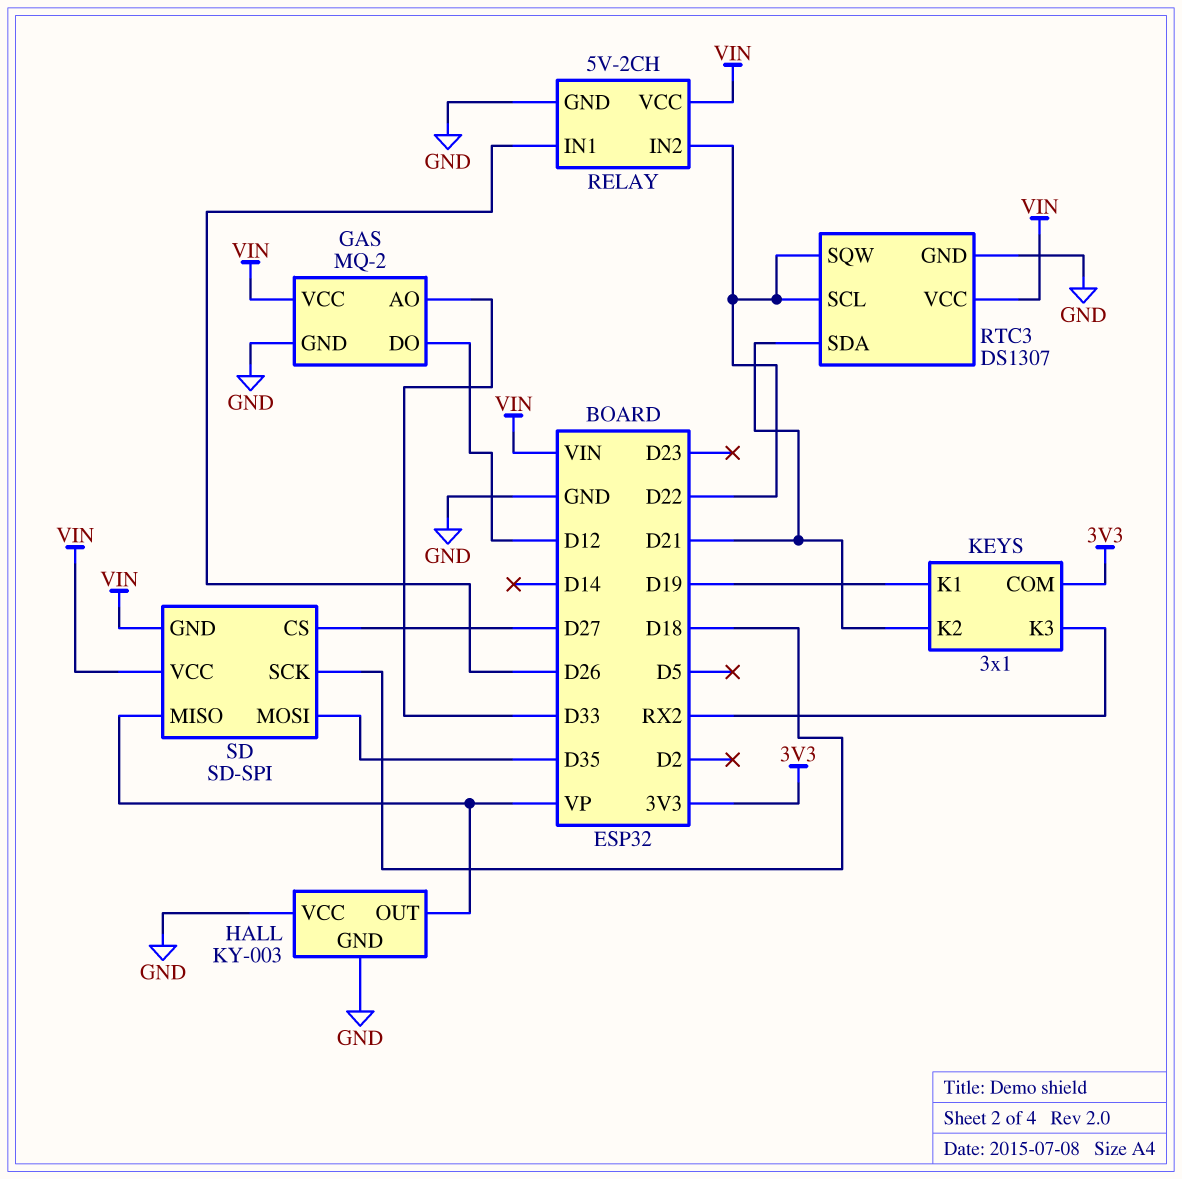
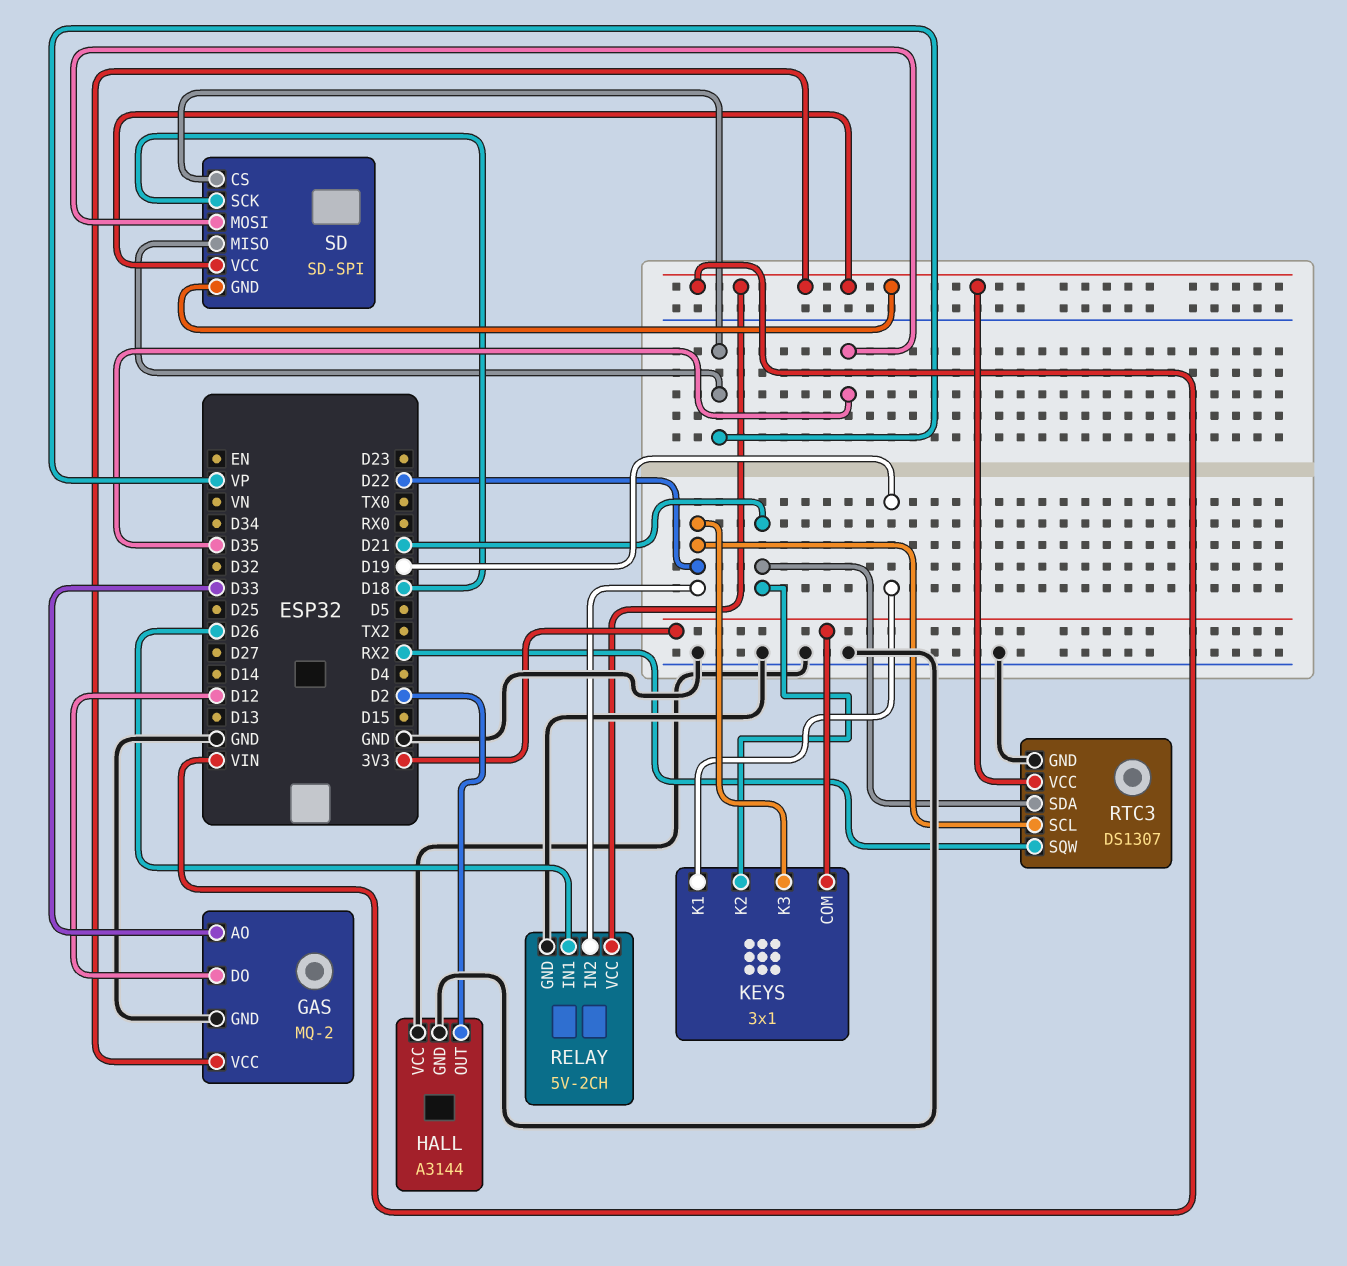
HALL: KY-003 -> A3144
HALL pin OUT: VP -> D2
KEYS pin K3: RX2 -> D22
RTC3 pin SQW: D22 -> RX2
SD pin CS: D27 -> VP

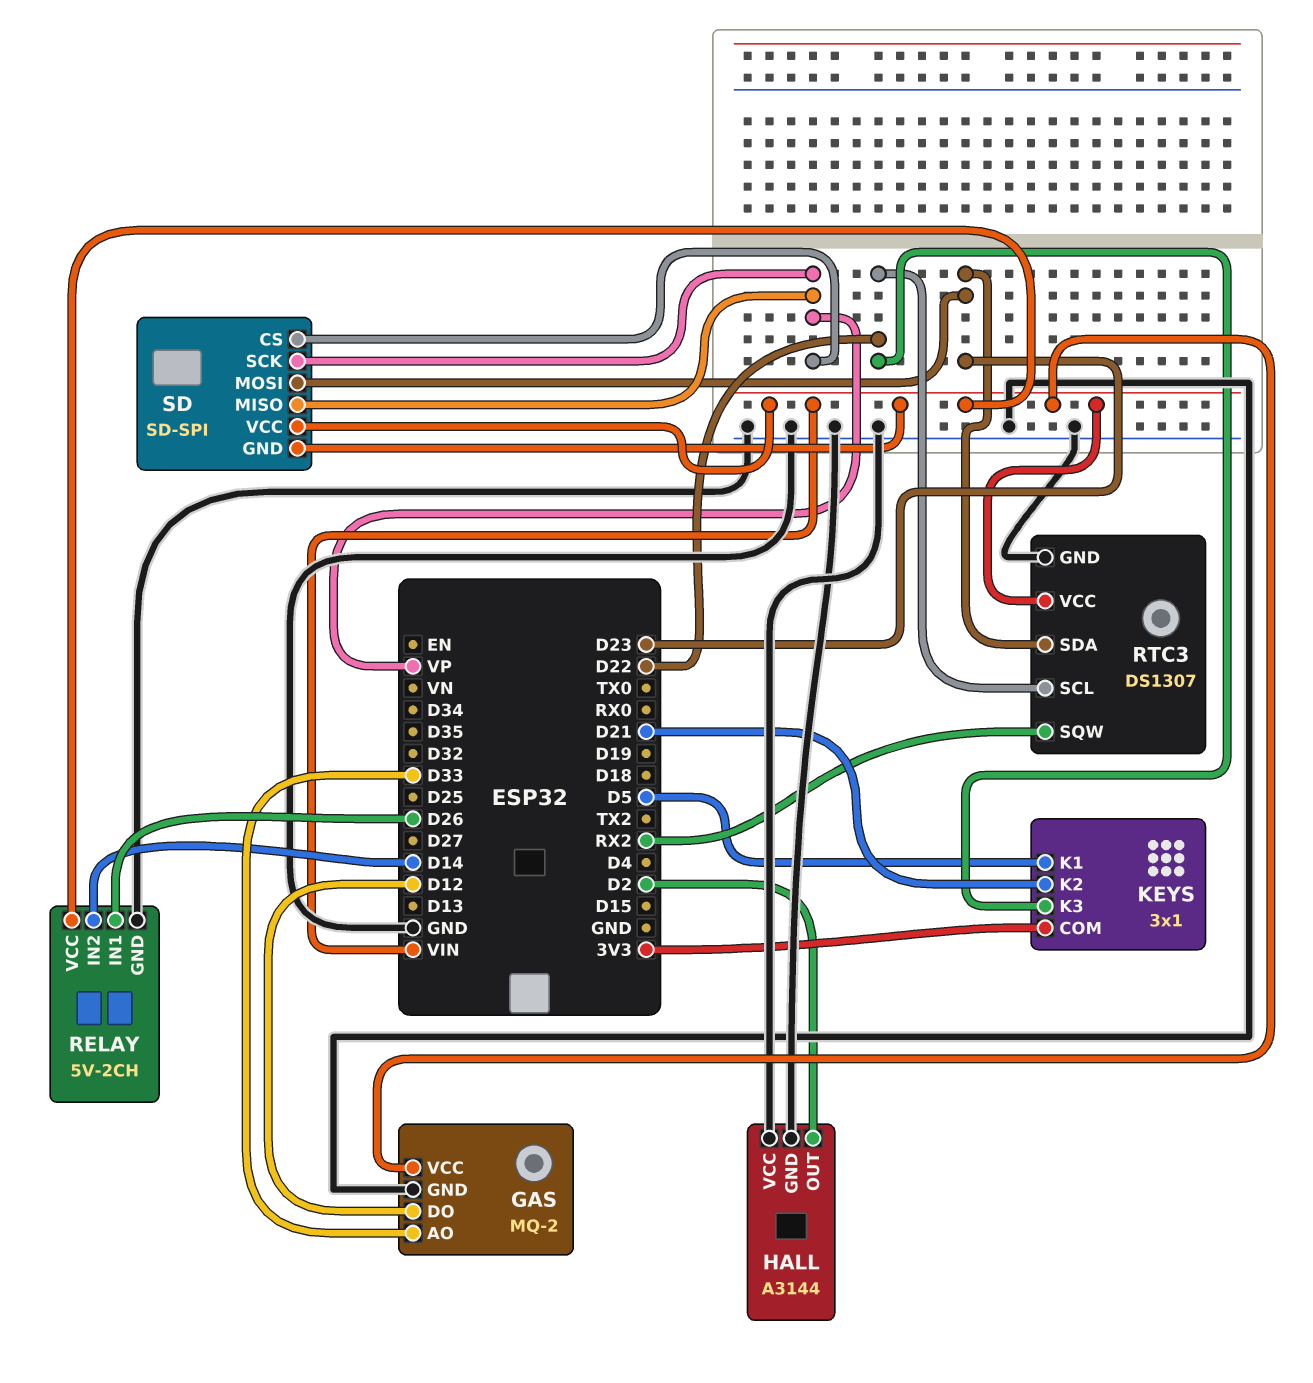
KEYS pin K1: D19 -> D5
RELAY pin IN2: D22 -> D14
RTC3 pin SDA: D21 -> D23
SD pin MOSI: D35 -> D23
SD pin SCK: D18 -> VP

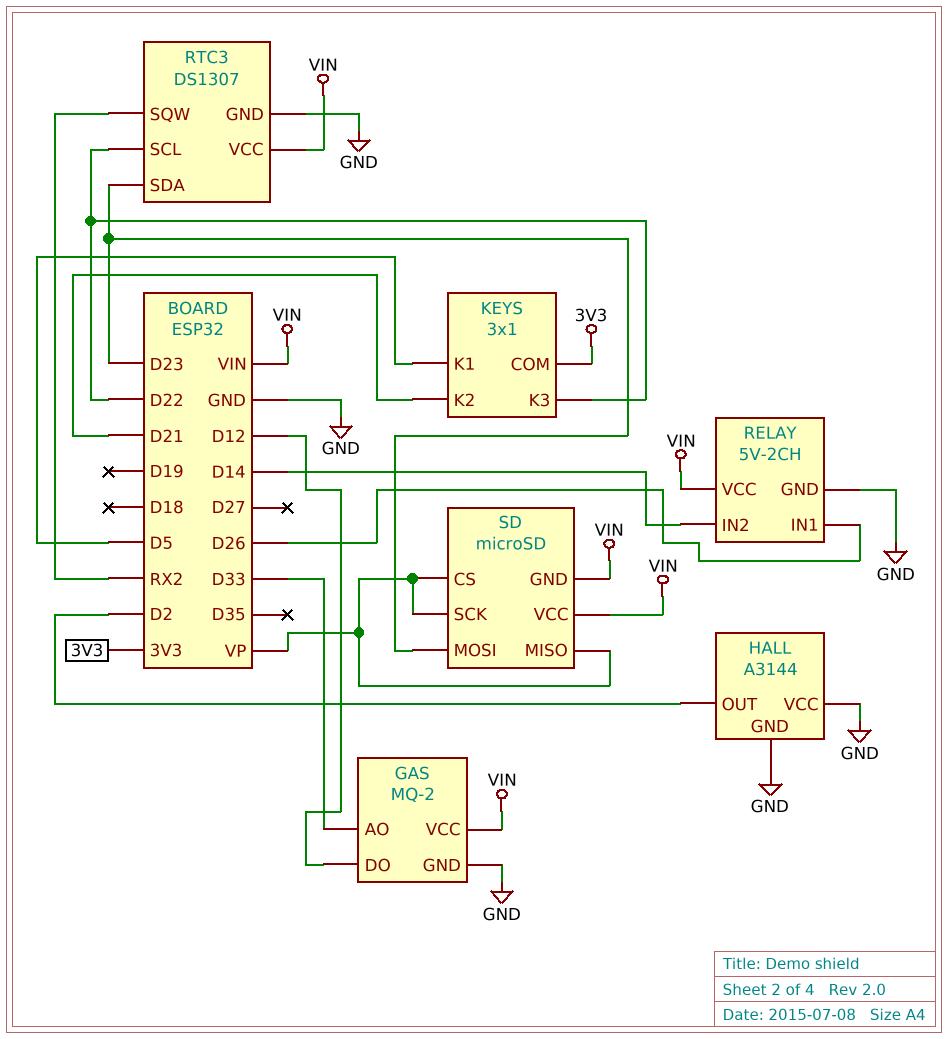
SD: SD-SPI -> microSD

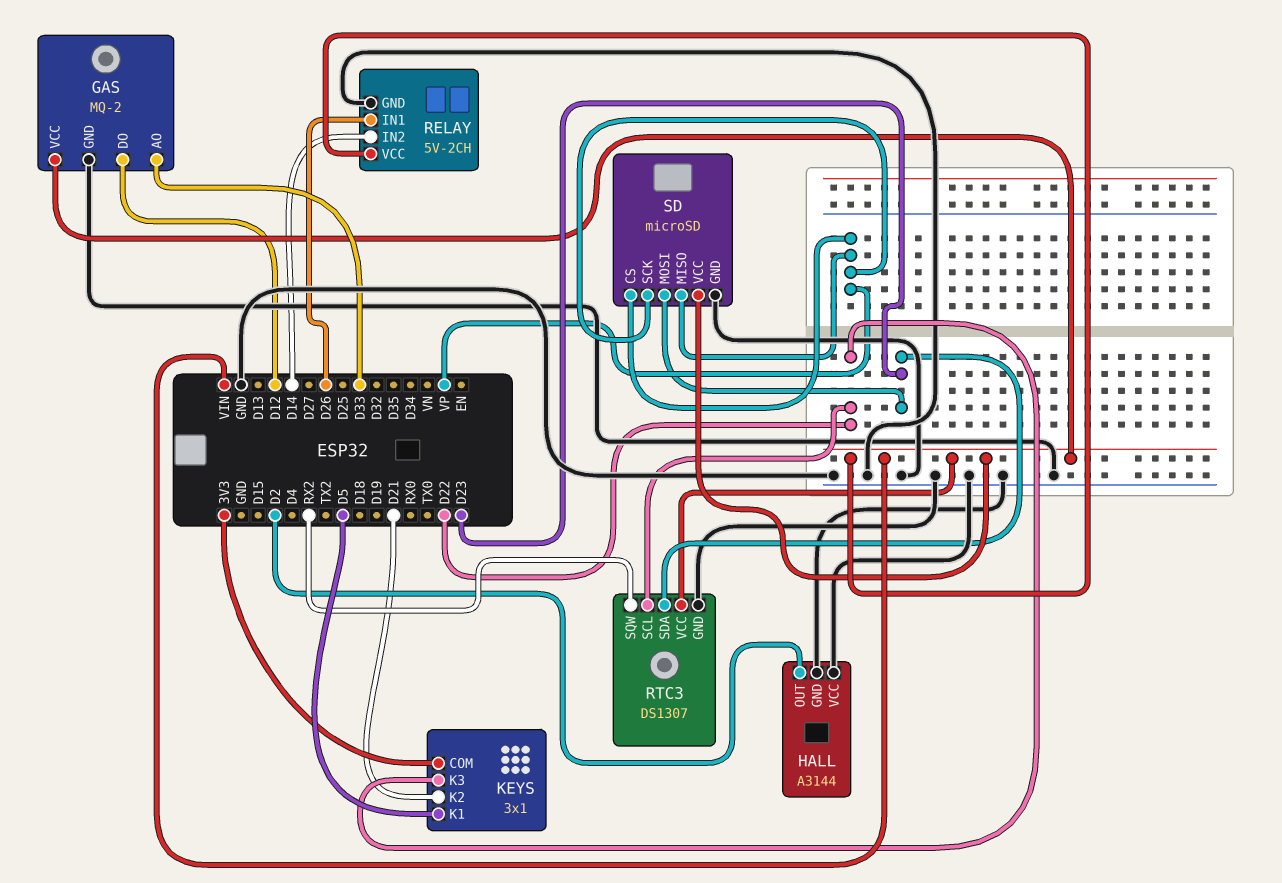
SD pin GND: VIN -> GND

